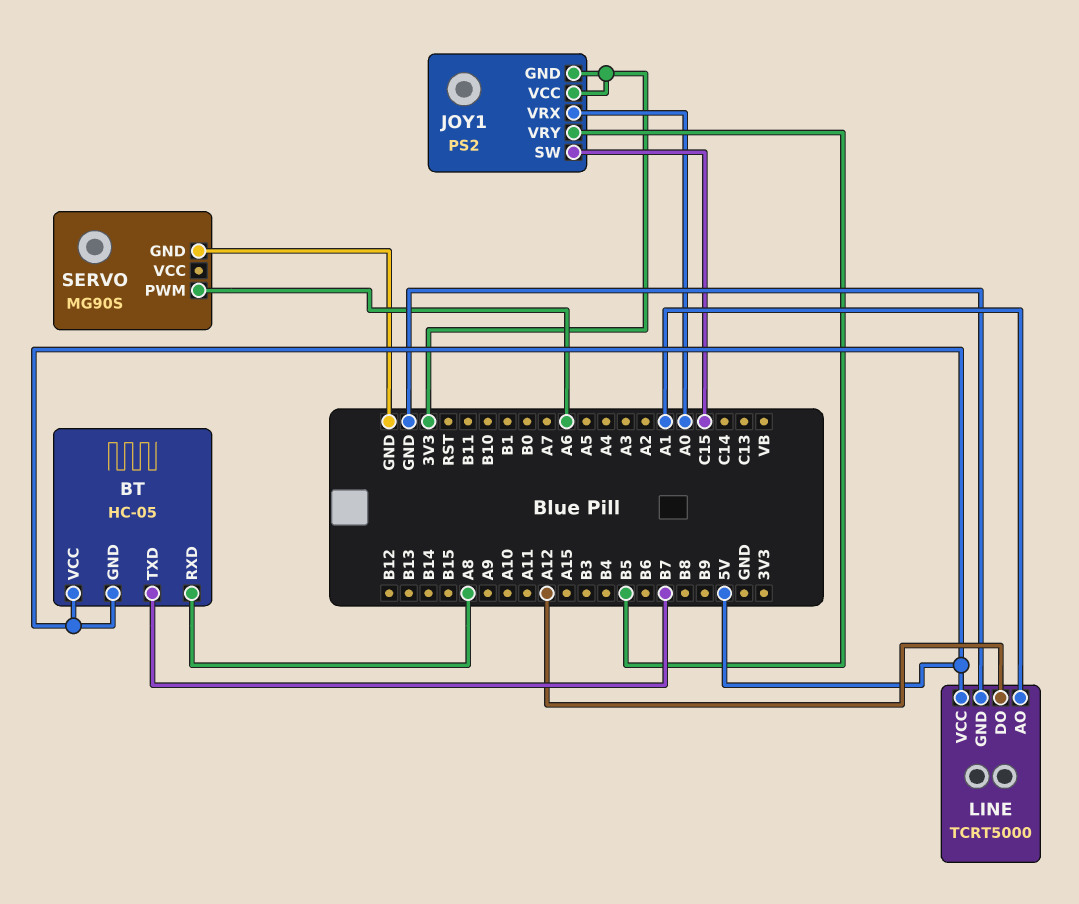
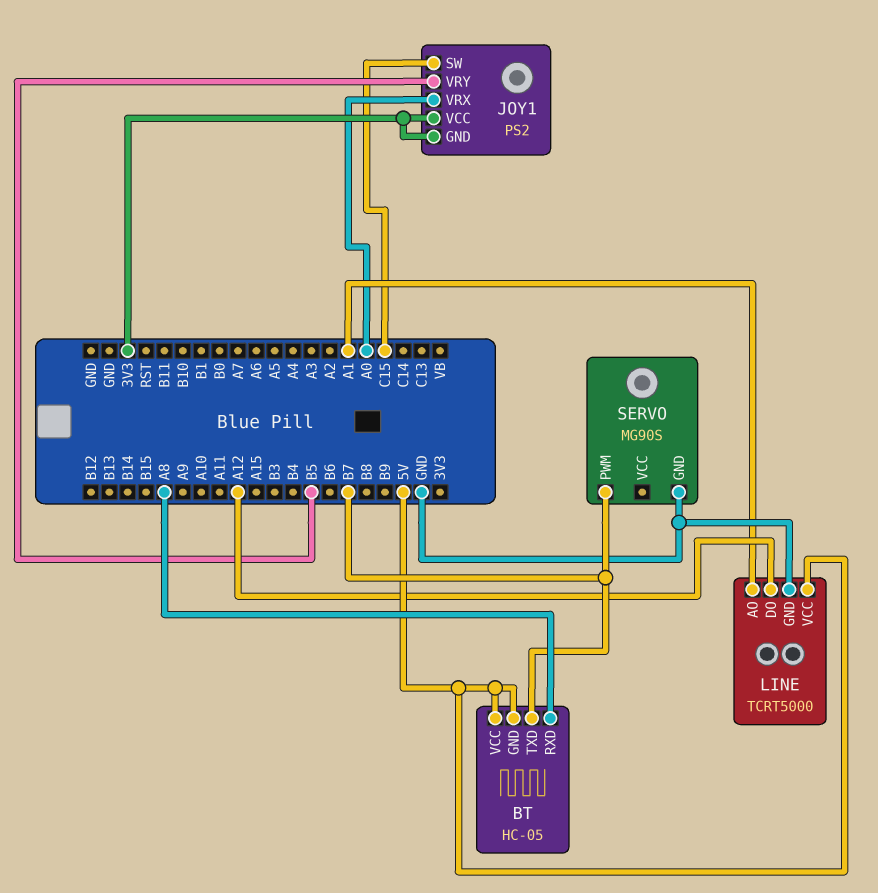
SERVO pin PWM: A6 -> B7

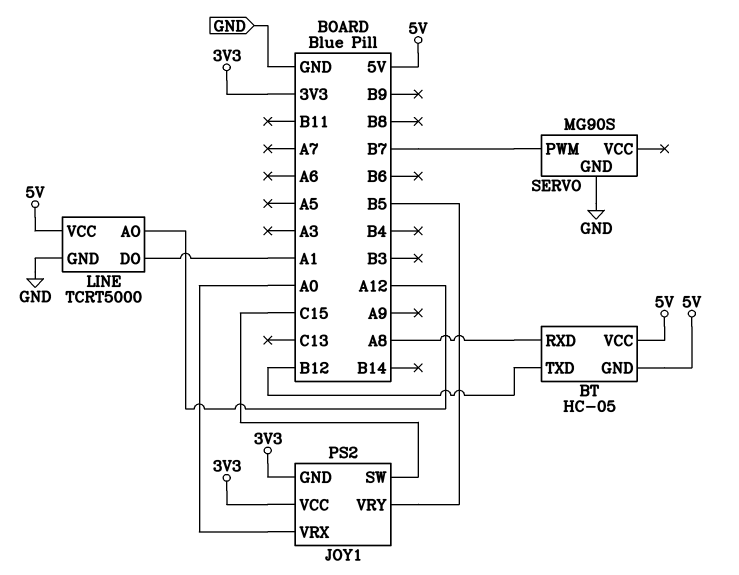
BT pin TXD: B7 -> B12
LINE pin AO: A1 -> A12
LINE pin DO: A12 -> A1

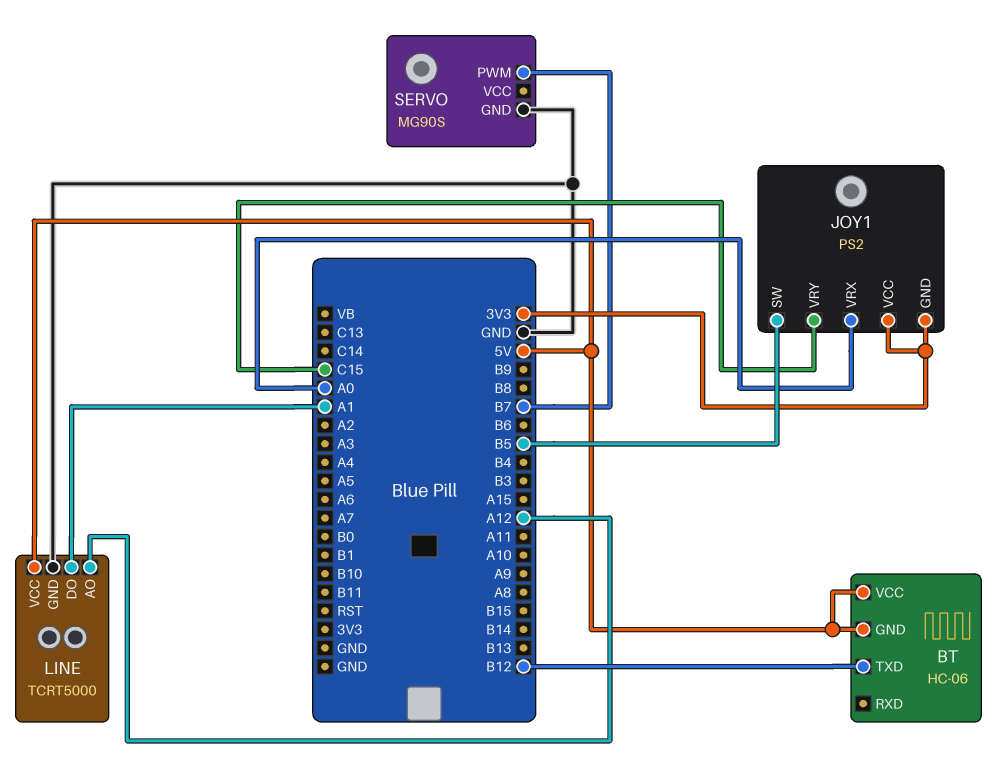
BT: HC-05 -> HC-06
BT pin RXD: A8 -> none
JOY1 pin SW: C15 -> B5
JOY1 pin VRY: B5 -> C15

